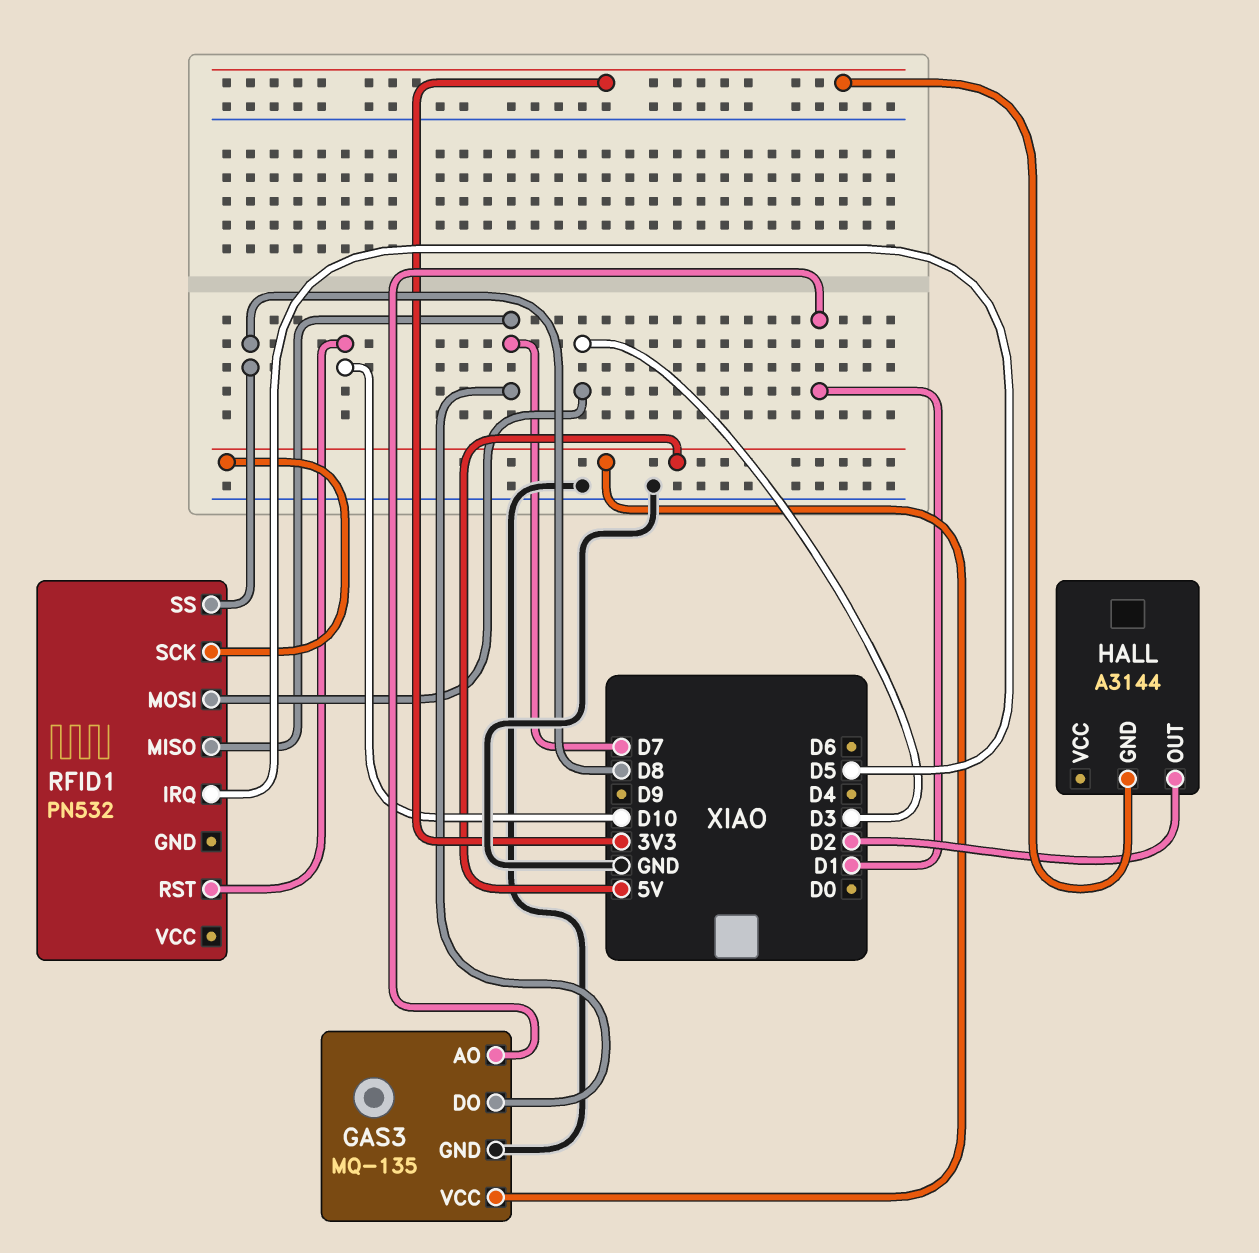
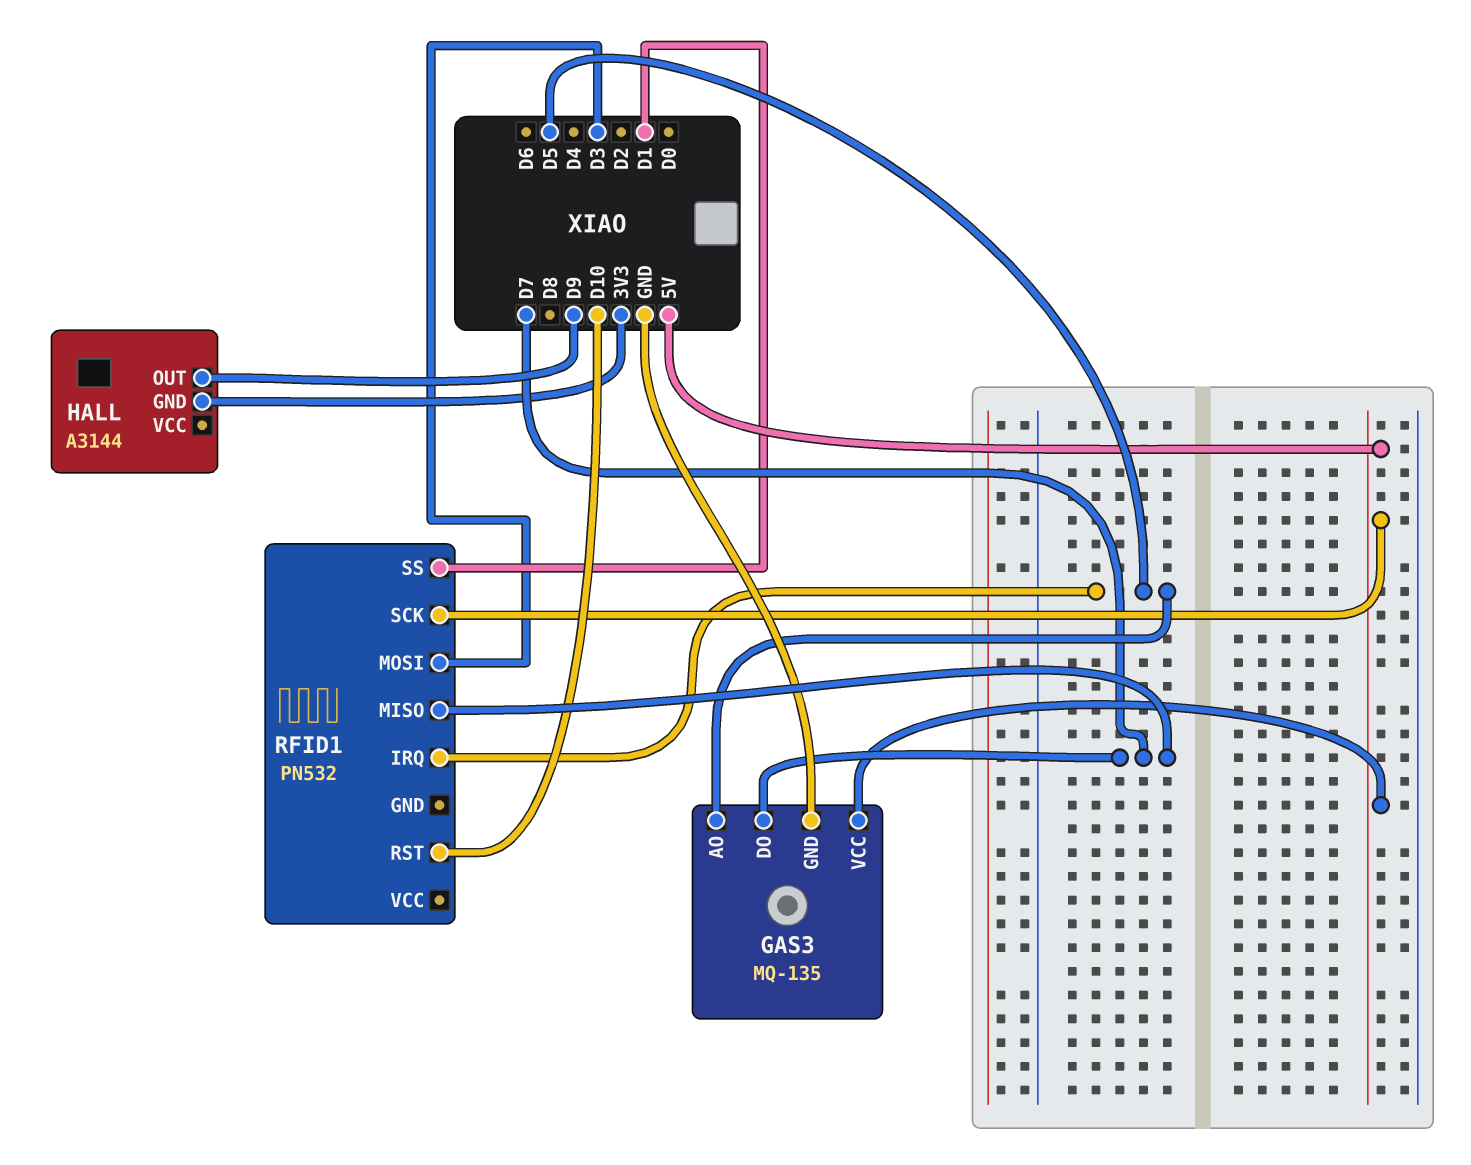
GAS3 pin AO: D1 -> D5
HALL pin OUT: D2 -> D9
RFID1 pin SS: D8 -> D1

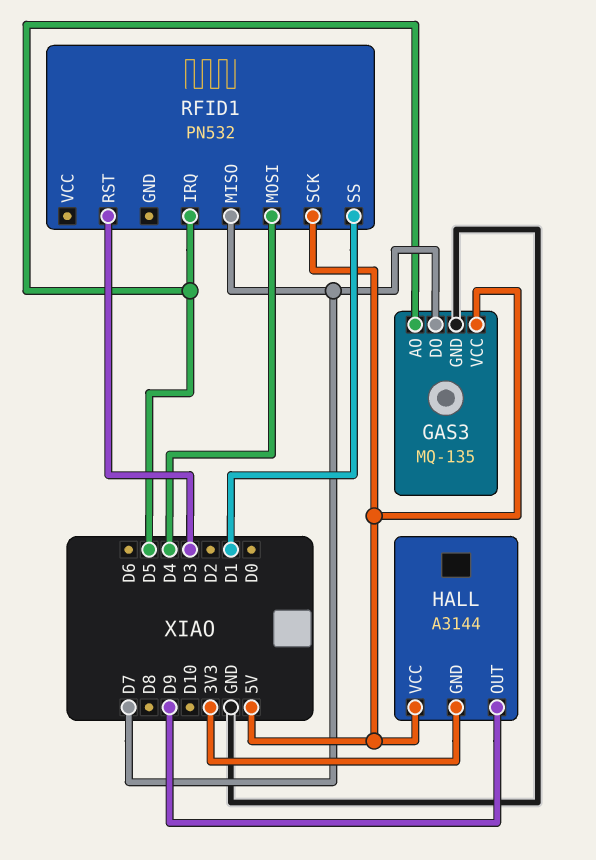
HALL pin VCC: none -> 5V
RFID1 pin MOSI: D3 -> D4
RFID1 pin RST: D10 -> D3

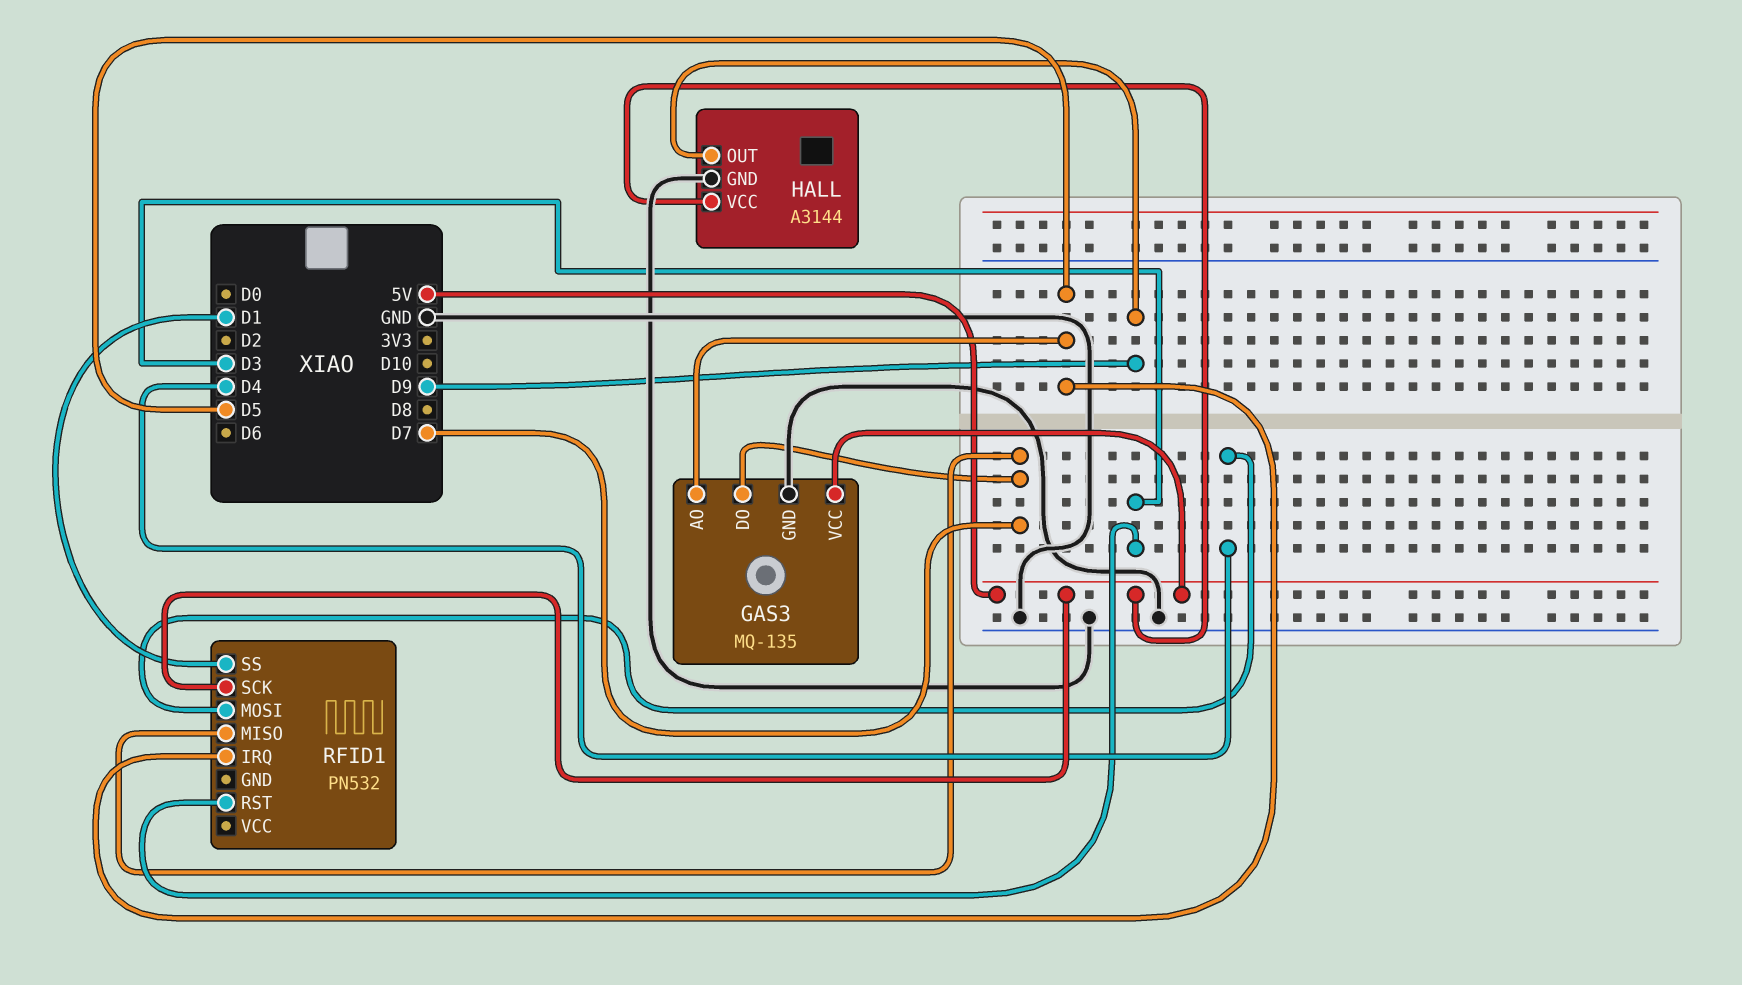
HALL pin GND: 3V3 -> GND

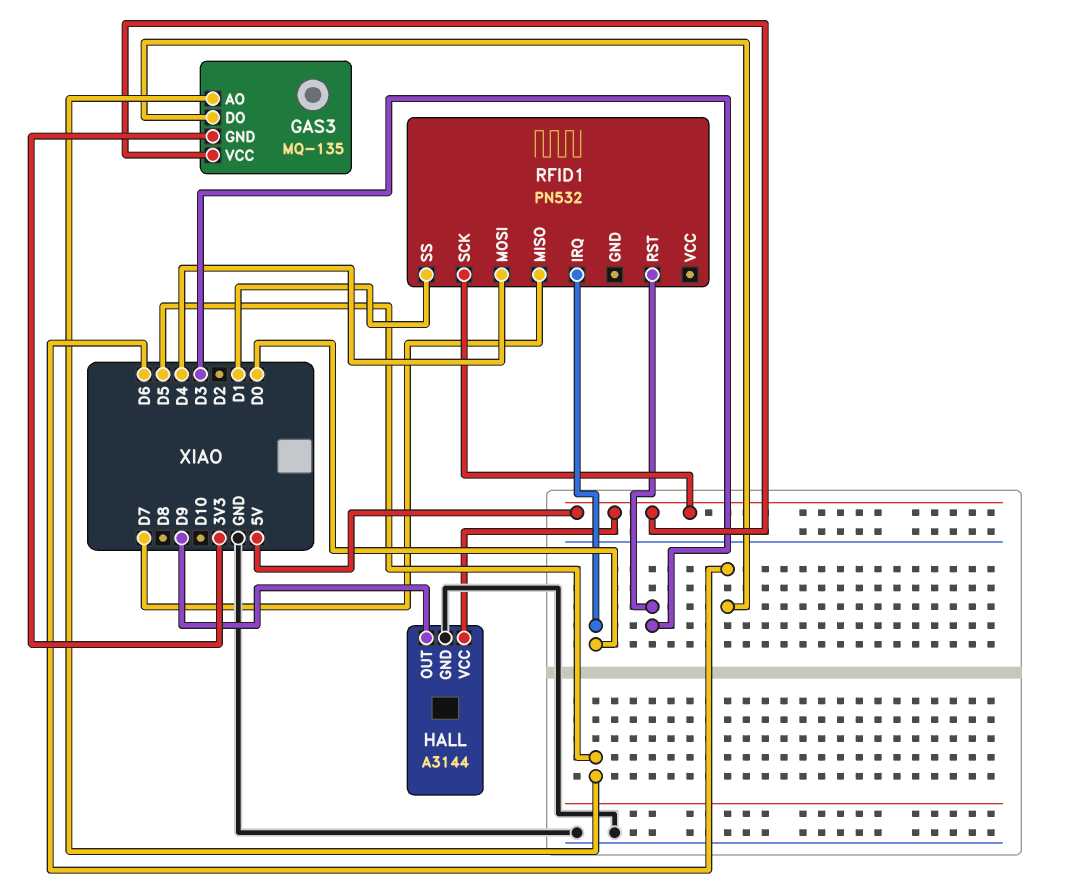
GAS3 pin DO: D7 -> D6
GAS3 pin GND: GND -> 3V3
RFID1 pin IRQ: D5 -> D0

